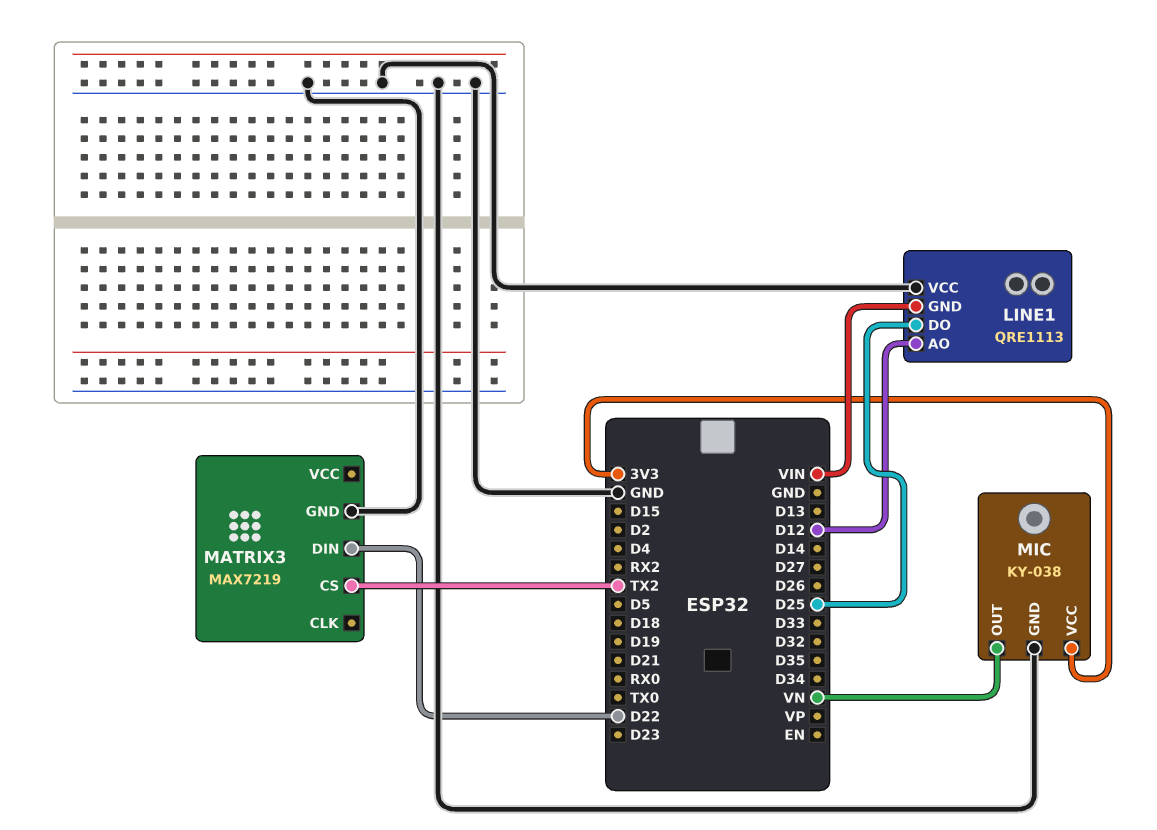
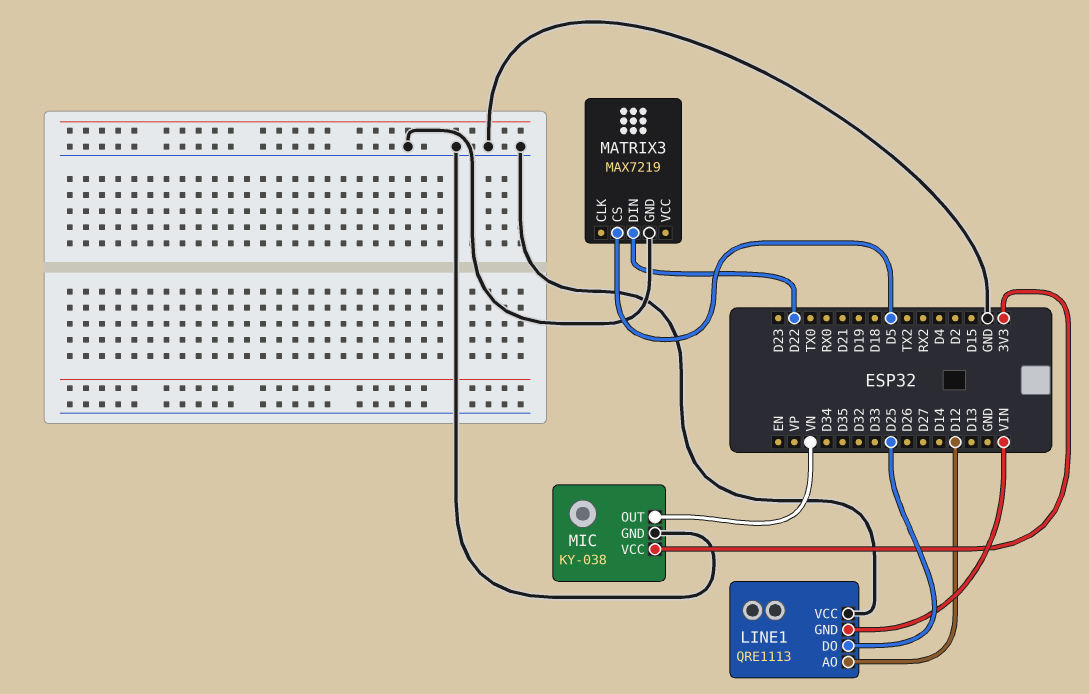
MATRIX3 pin CS: TX2 -> D5

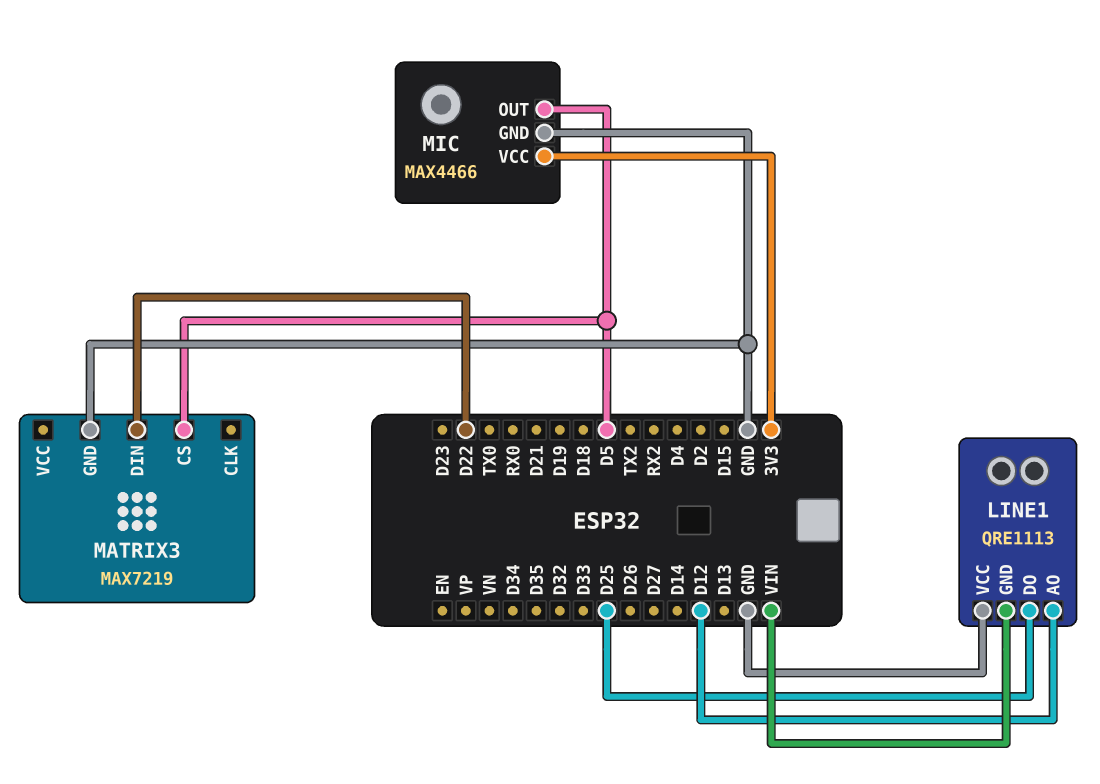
MIC: KY-038 -> MAX4466
MIC pin OUT: VN -> D5

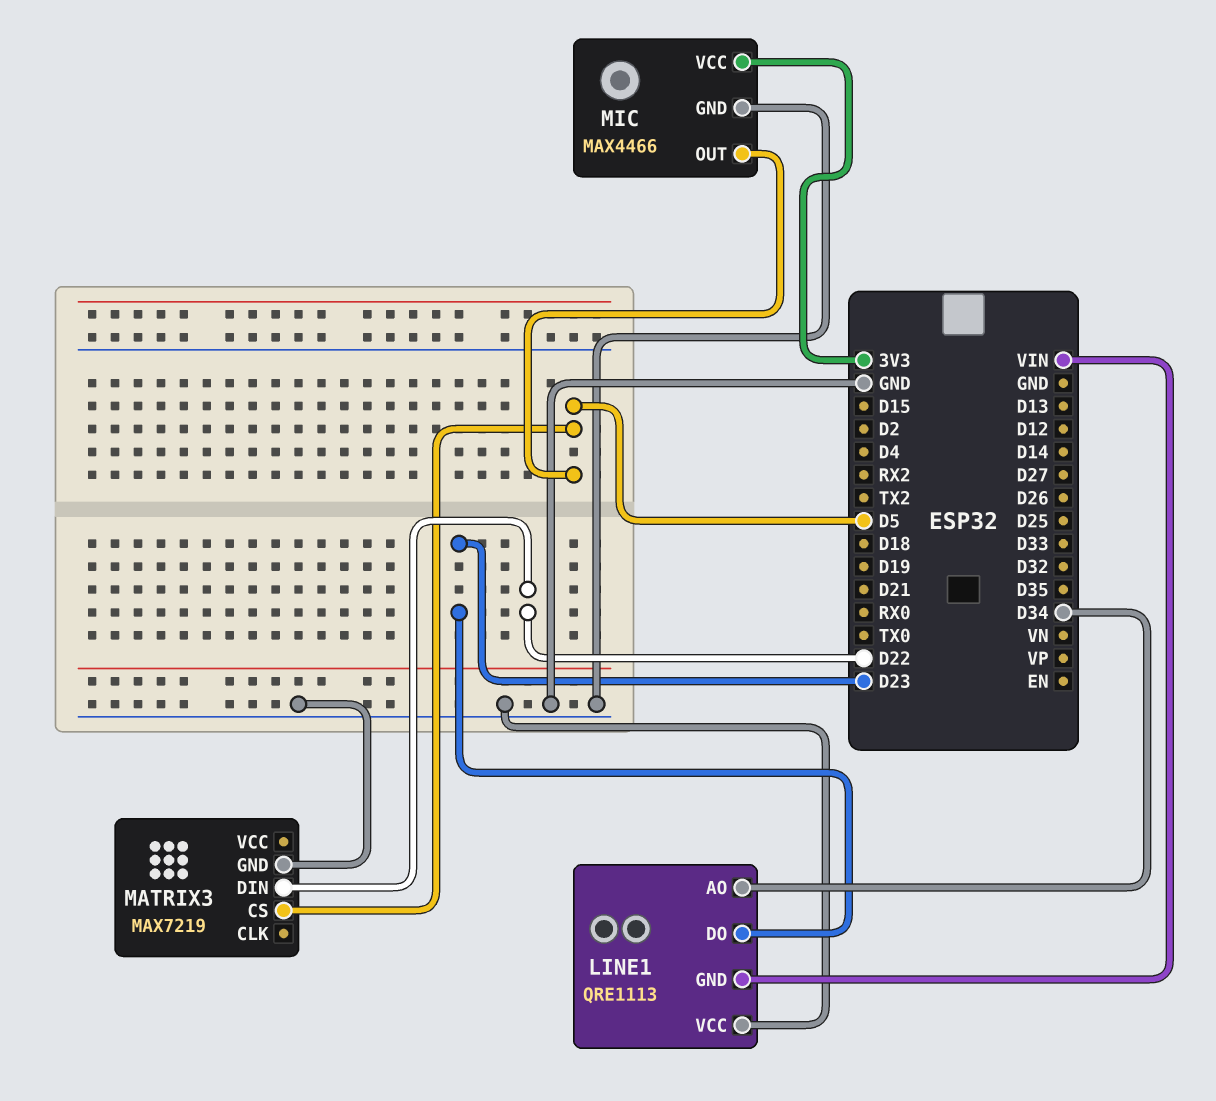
LINE1 pin AO: D12 -> D34
LINE1 pin DO: D25 -> D23

